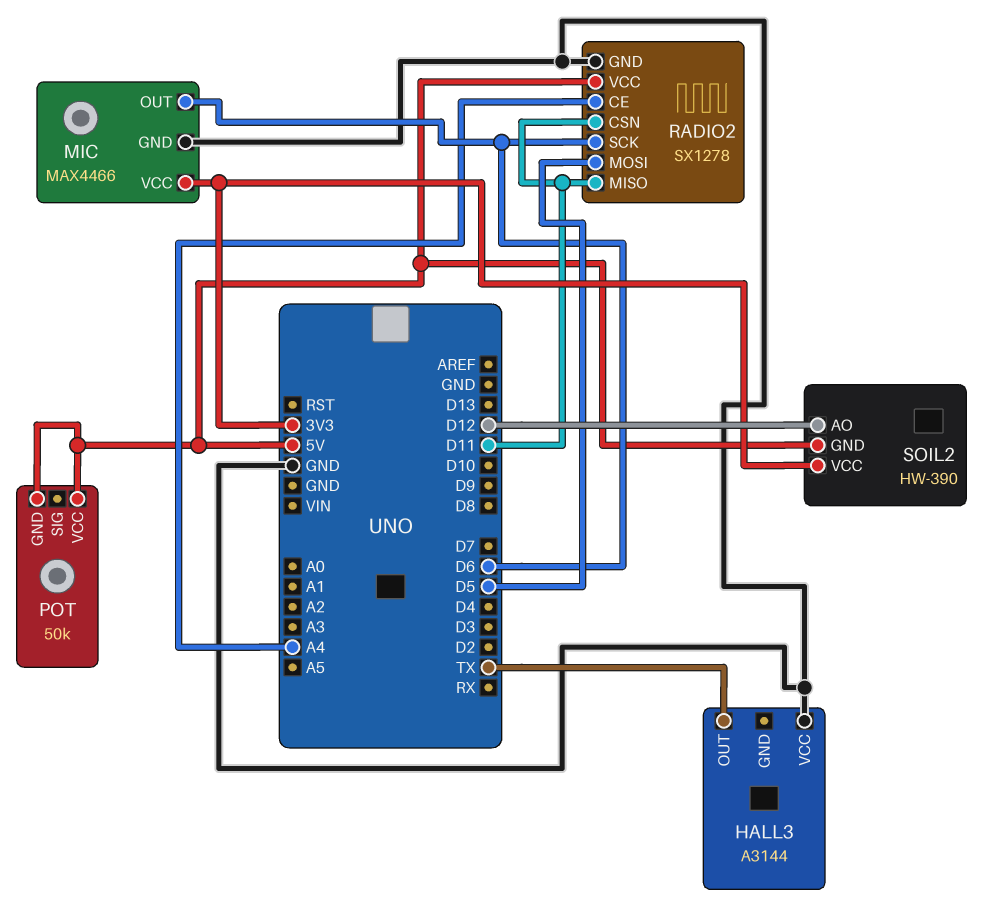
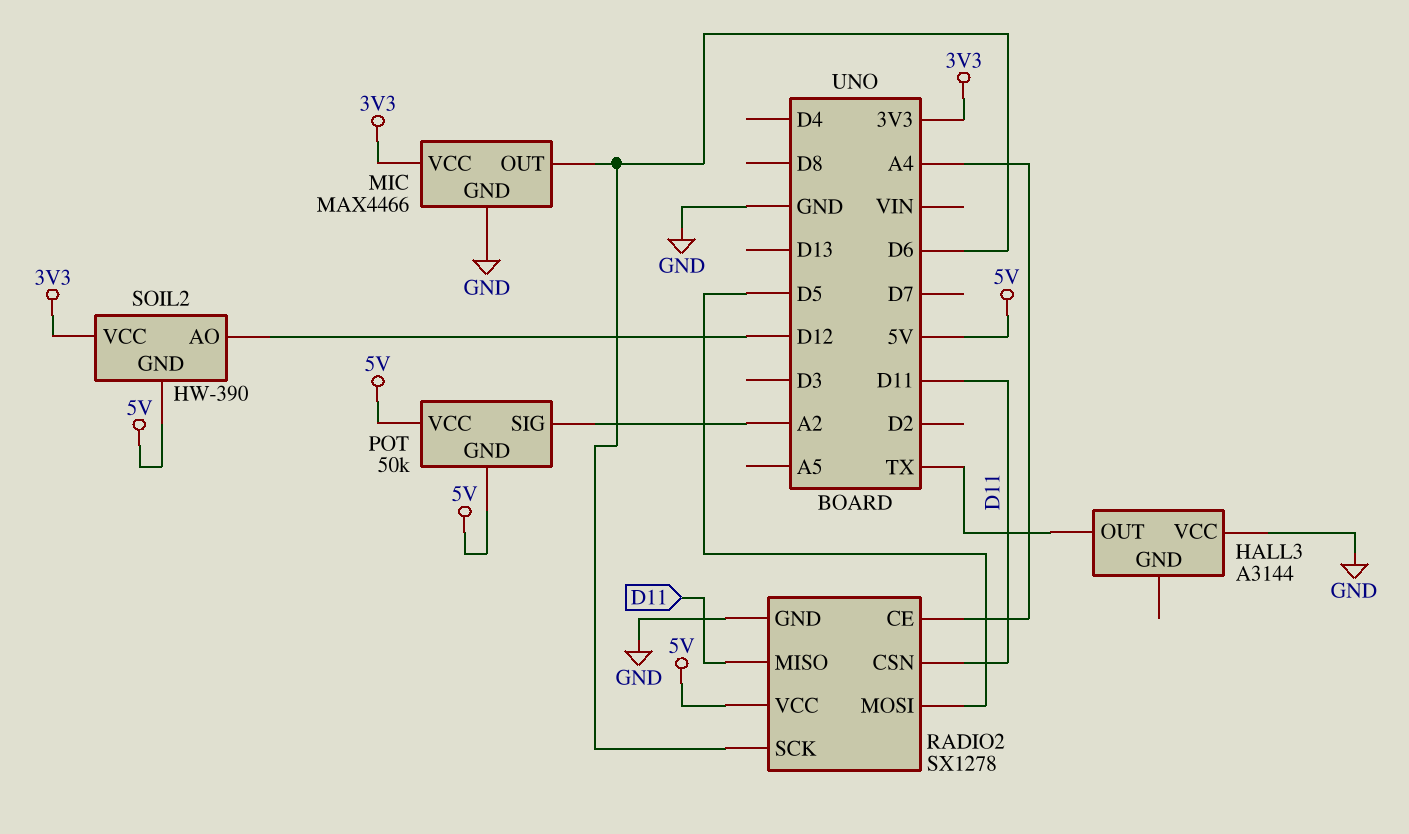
POT pin SIG: none -> A2

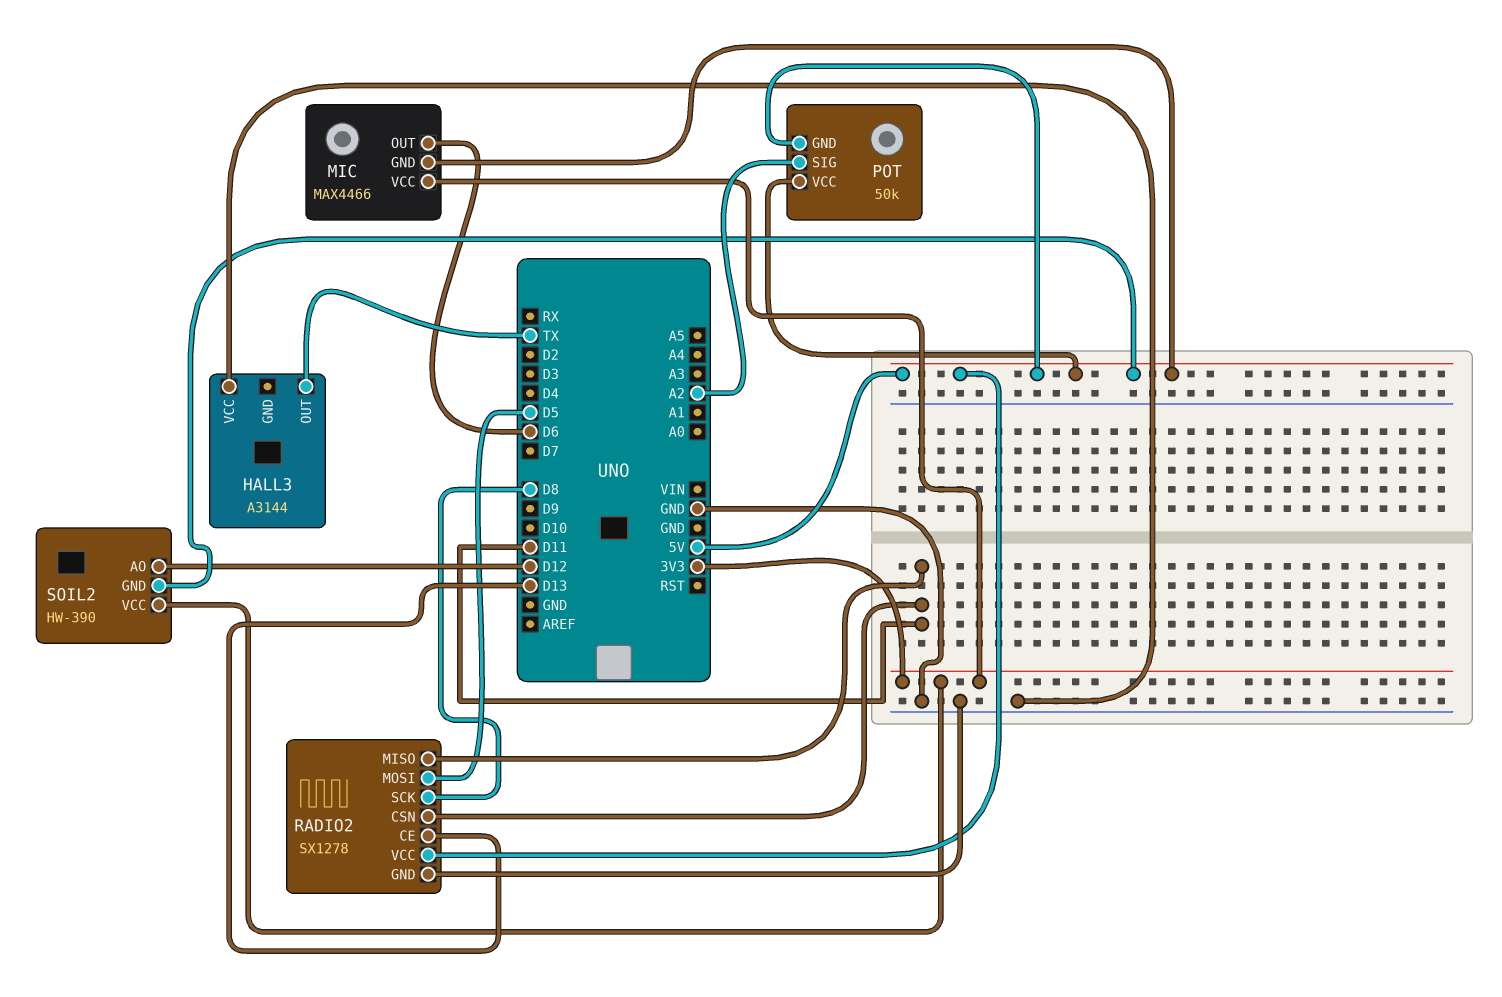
MIC pin GND: GND -> 5V
RADIO2 pin CE: A4 -> D13
RADIO2 pin SCK: D6 -> D8

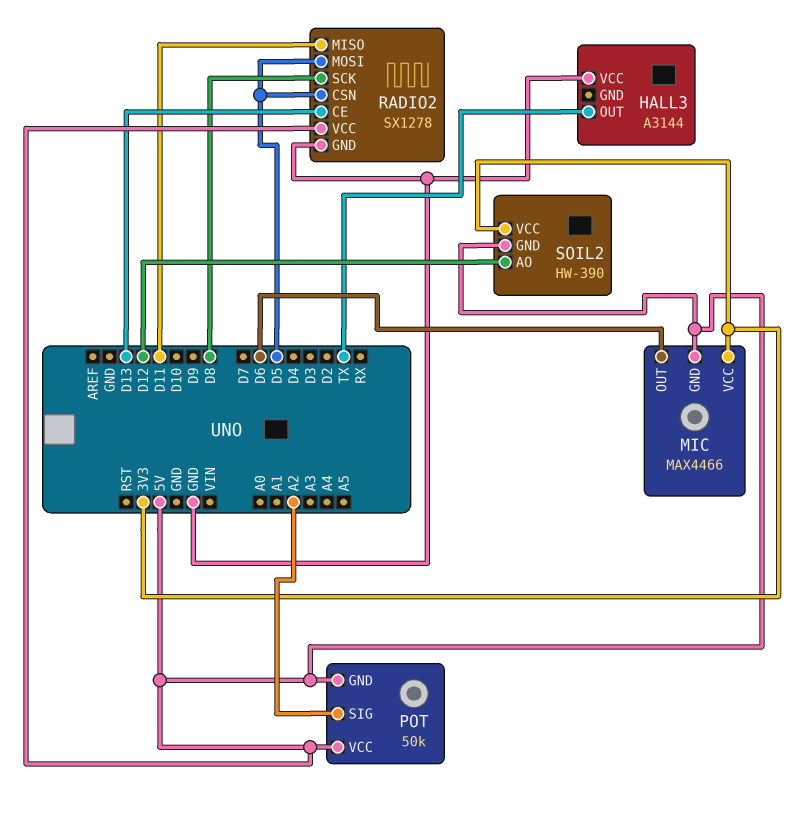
RADIO2 pin CSN: D11 -> D5

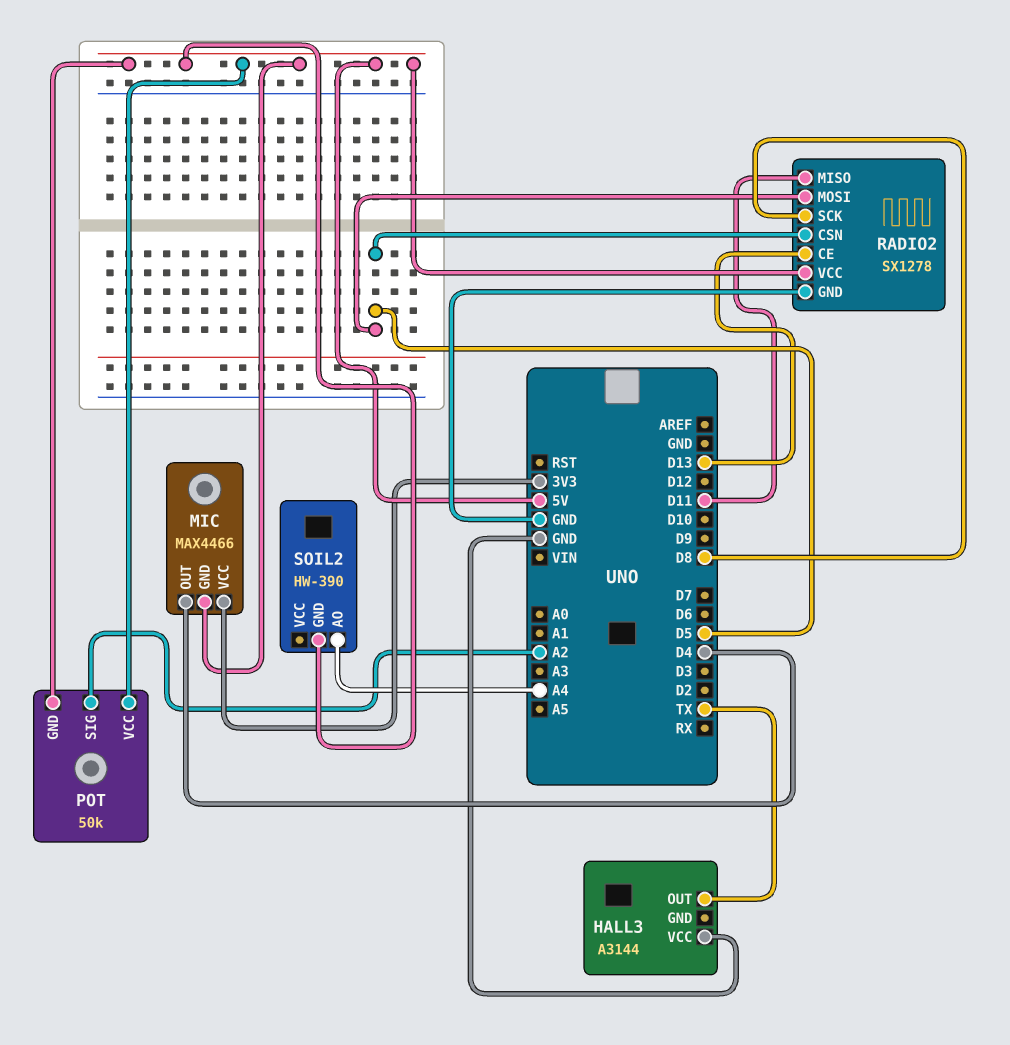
MIC pin OUT: D6 -> D4
SOIL2 pin AO: D12 -> A4
SOIL2 pin VCC: 3V3 -> none

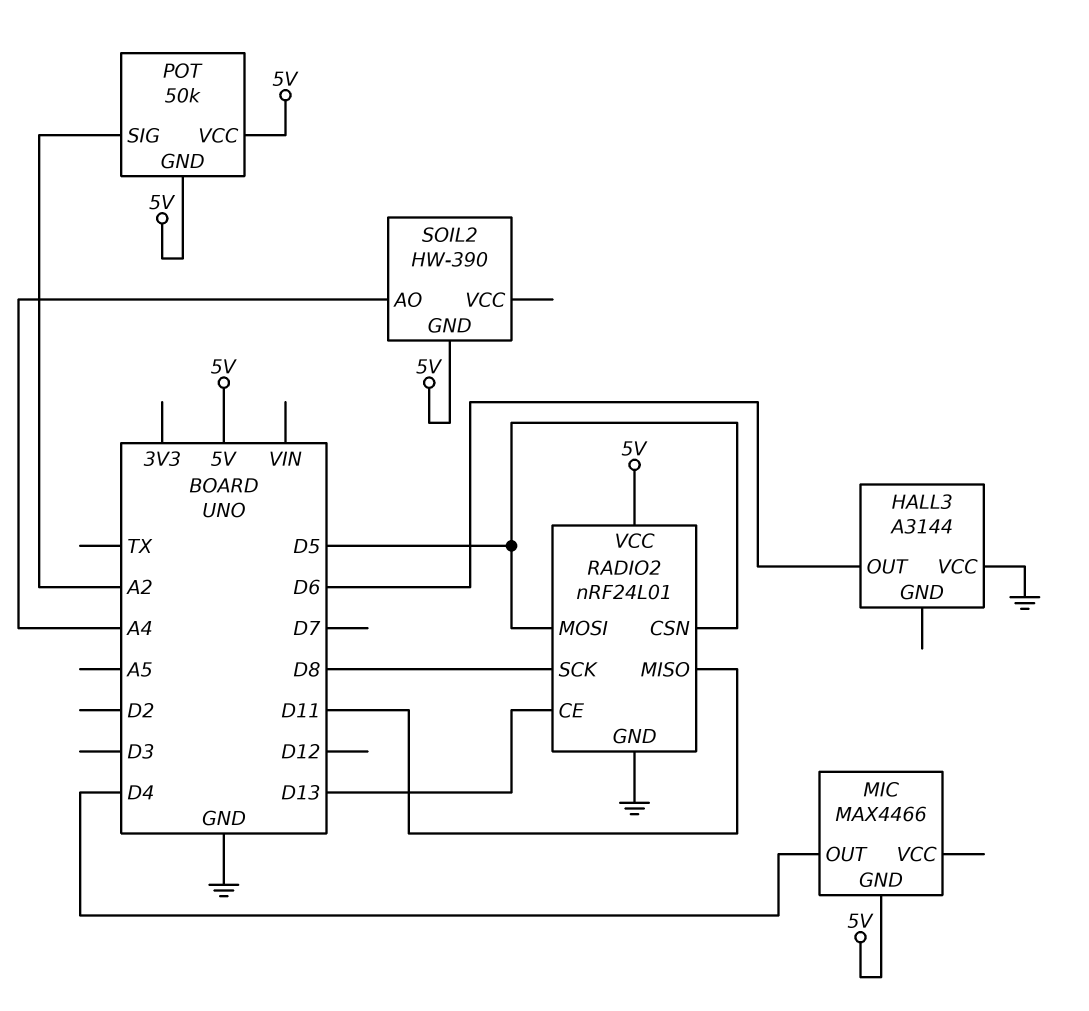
HALL3 pin OUT: TX -> D6
MIC pin VCC: 3V3 -> none
RADIO2: SX1278 -> nRF24L01

